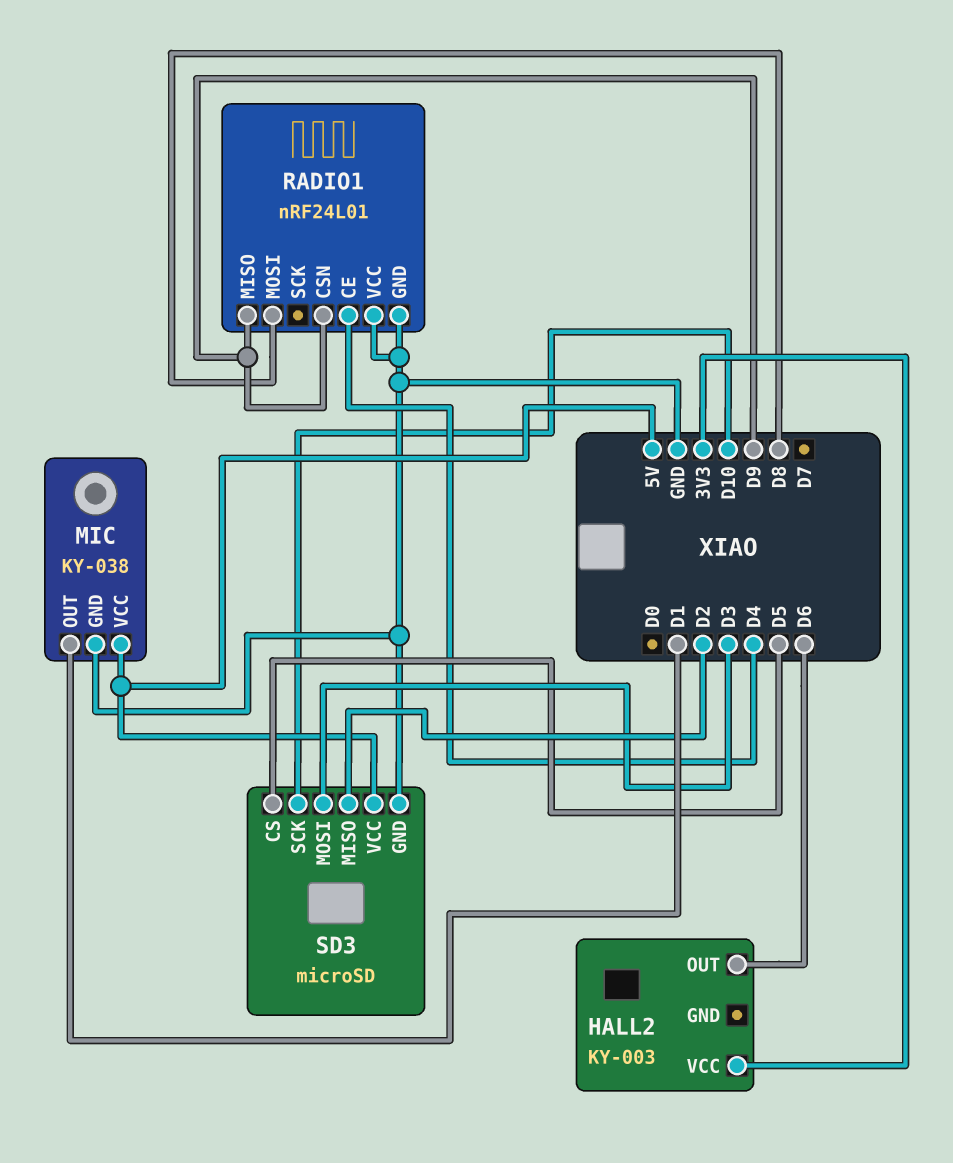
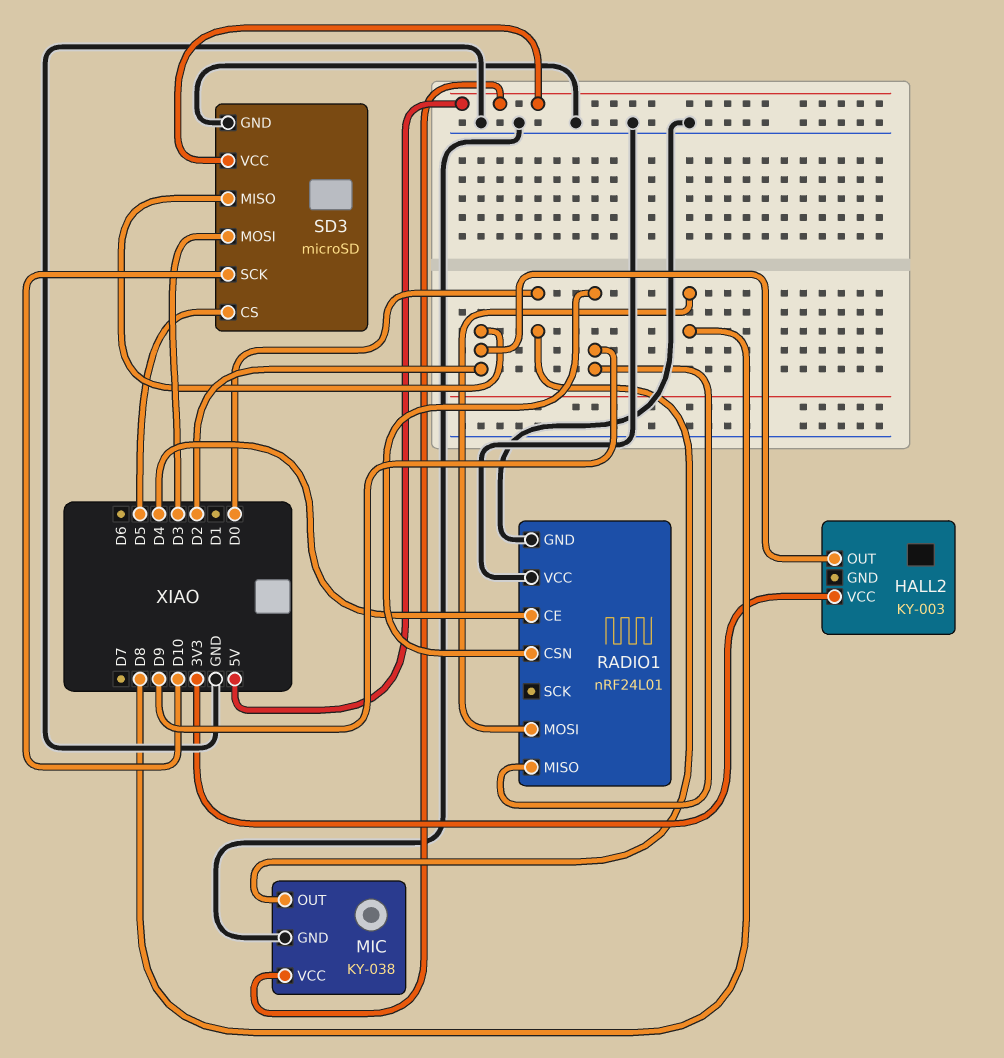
HALL2 pin OUT: D6 -> D2
MIC pin OUT: D1 -> D0

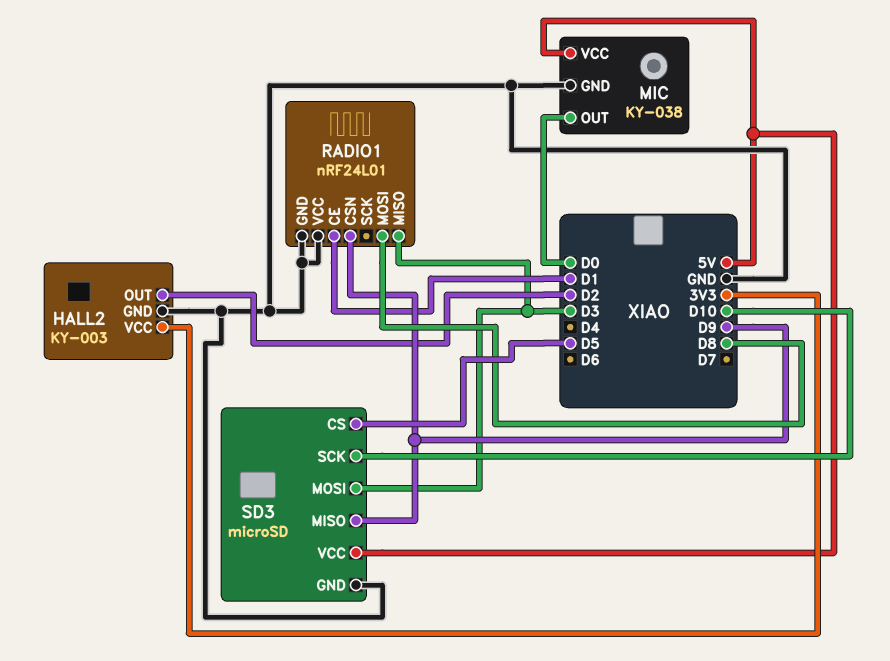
HALL2 pin GND: none -> GND
RADIO1 pin CE: D4 -> D1
RADIO1 pin MISO: D9 -> D3
SD3 pin MISO: D2 -> D9

